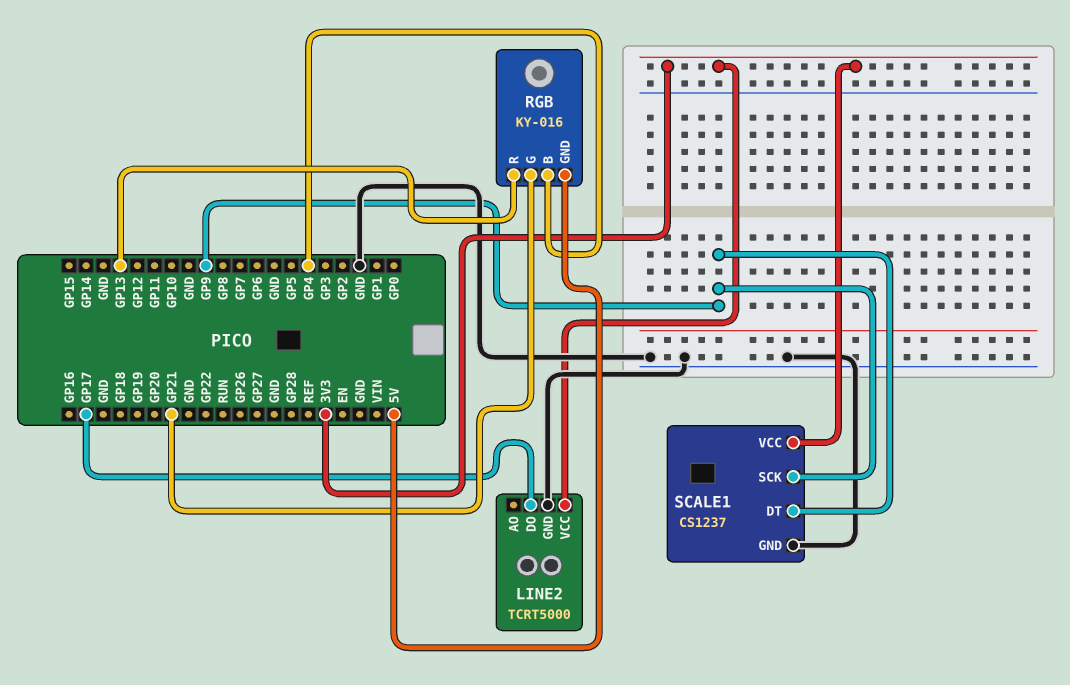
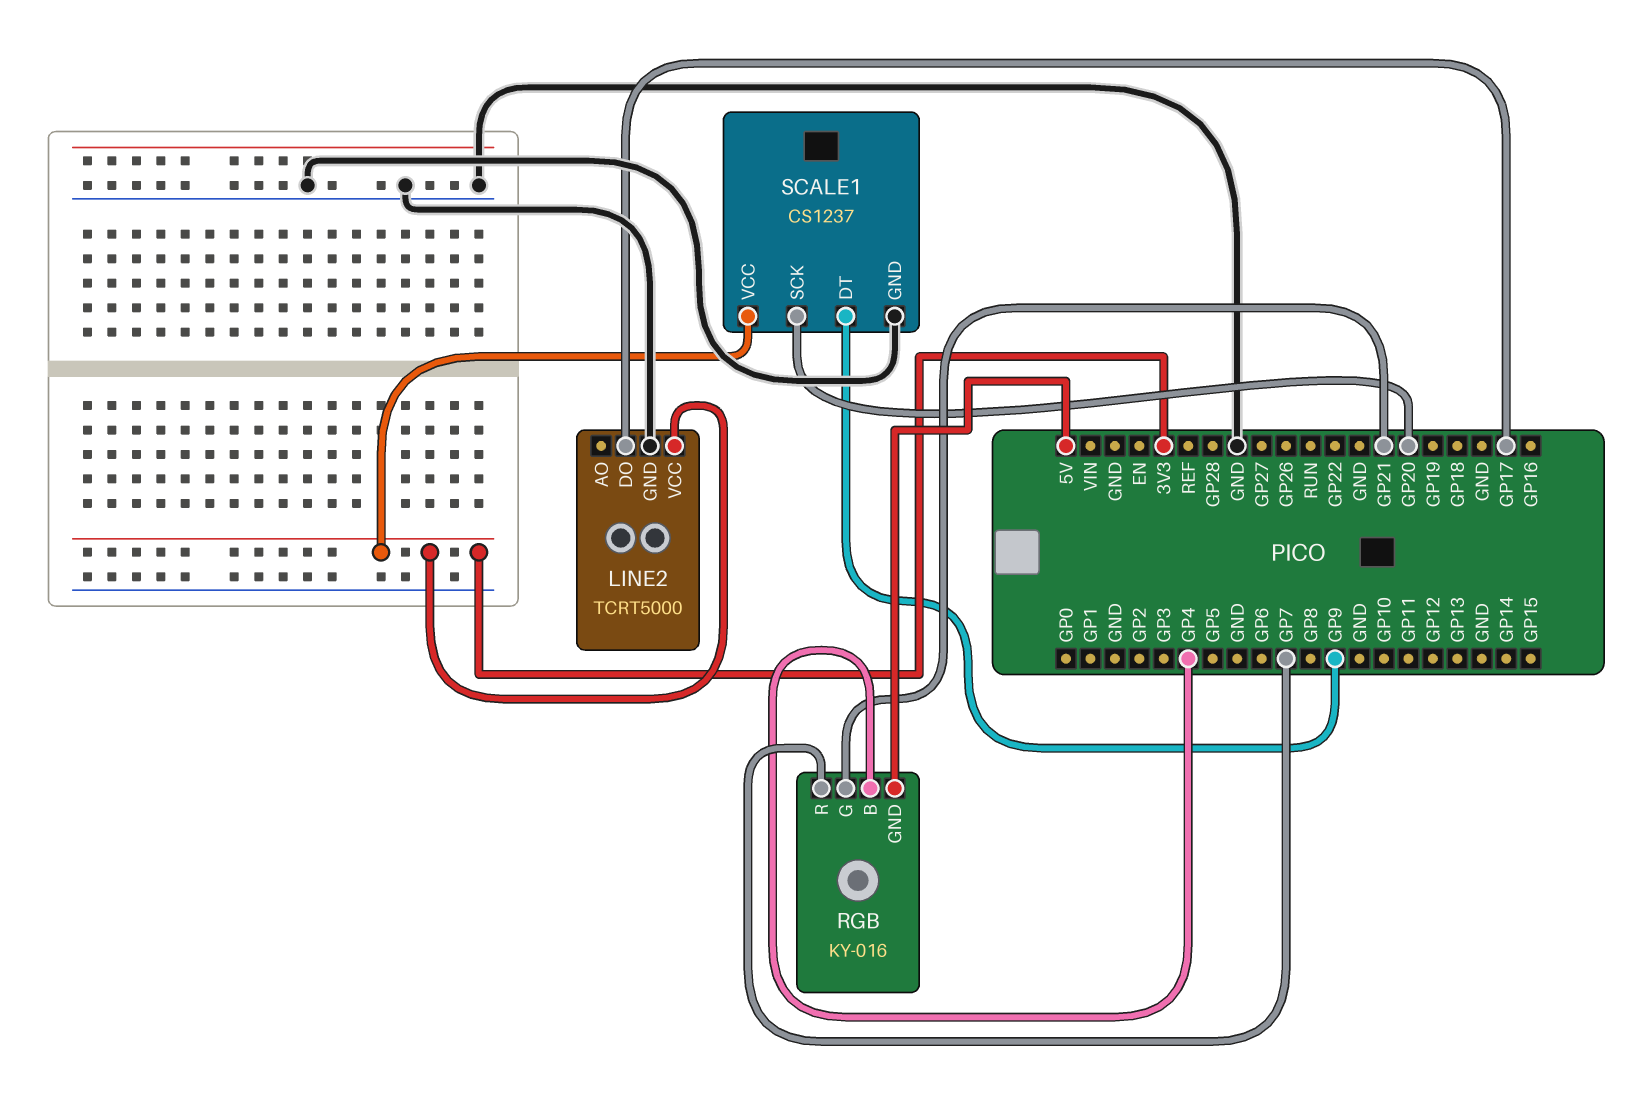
RGB pin R: GP13 -> GP7
SCALE1 pin SCK: GP9 -> GP20

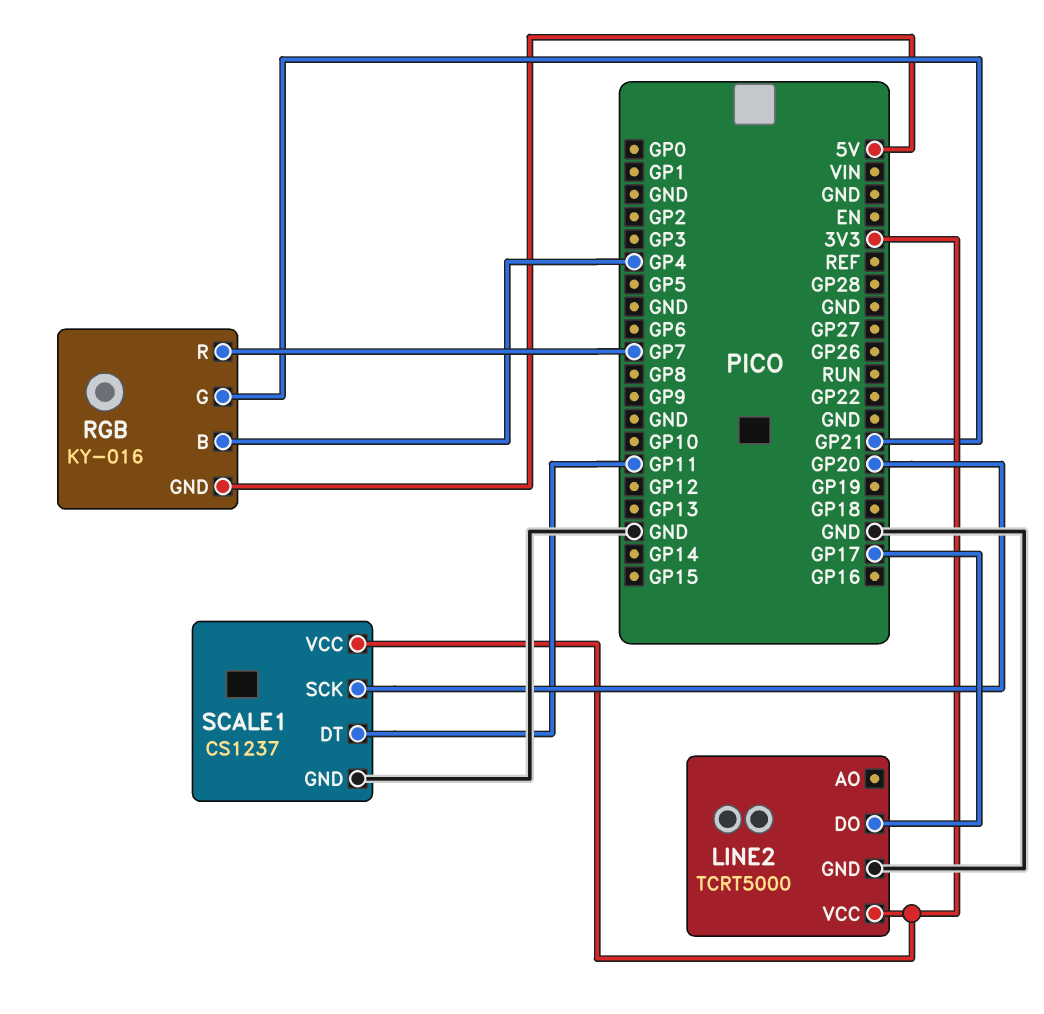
SCALE1 pin DT: GP9 -> GP11

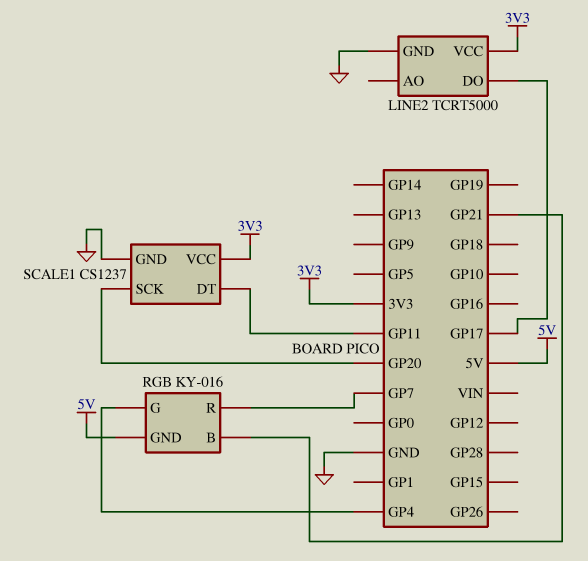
RGB pin B: GP4 -> GP21
RGB pin G: GP21 -> GP4

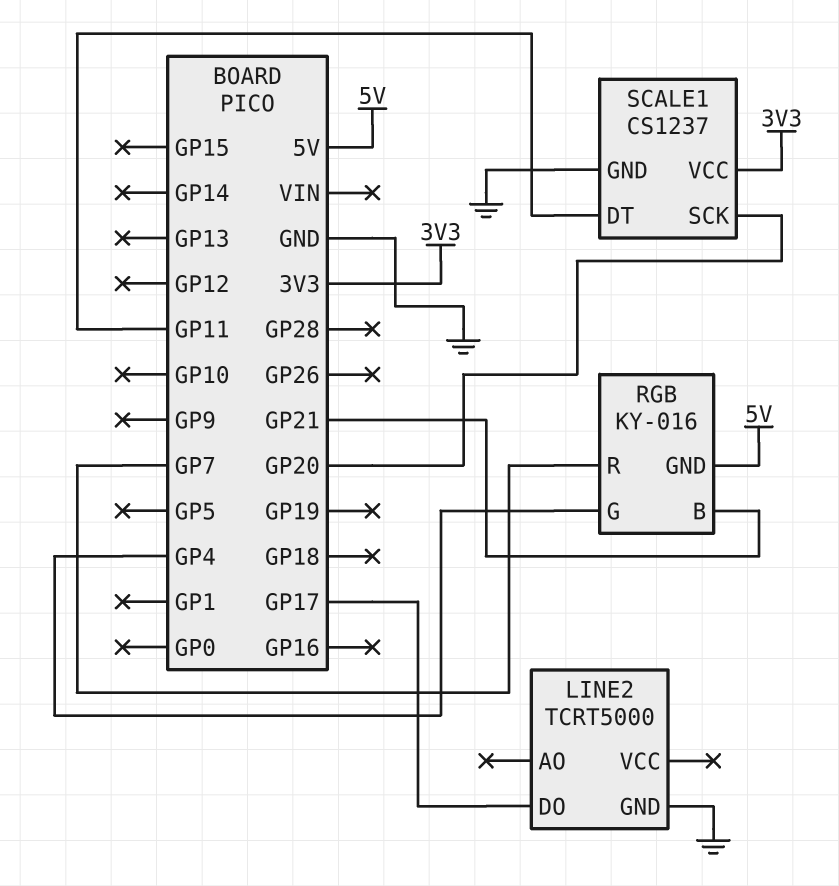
LINE2 pin VCC: 3V3 -> none

